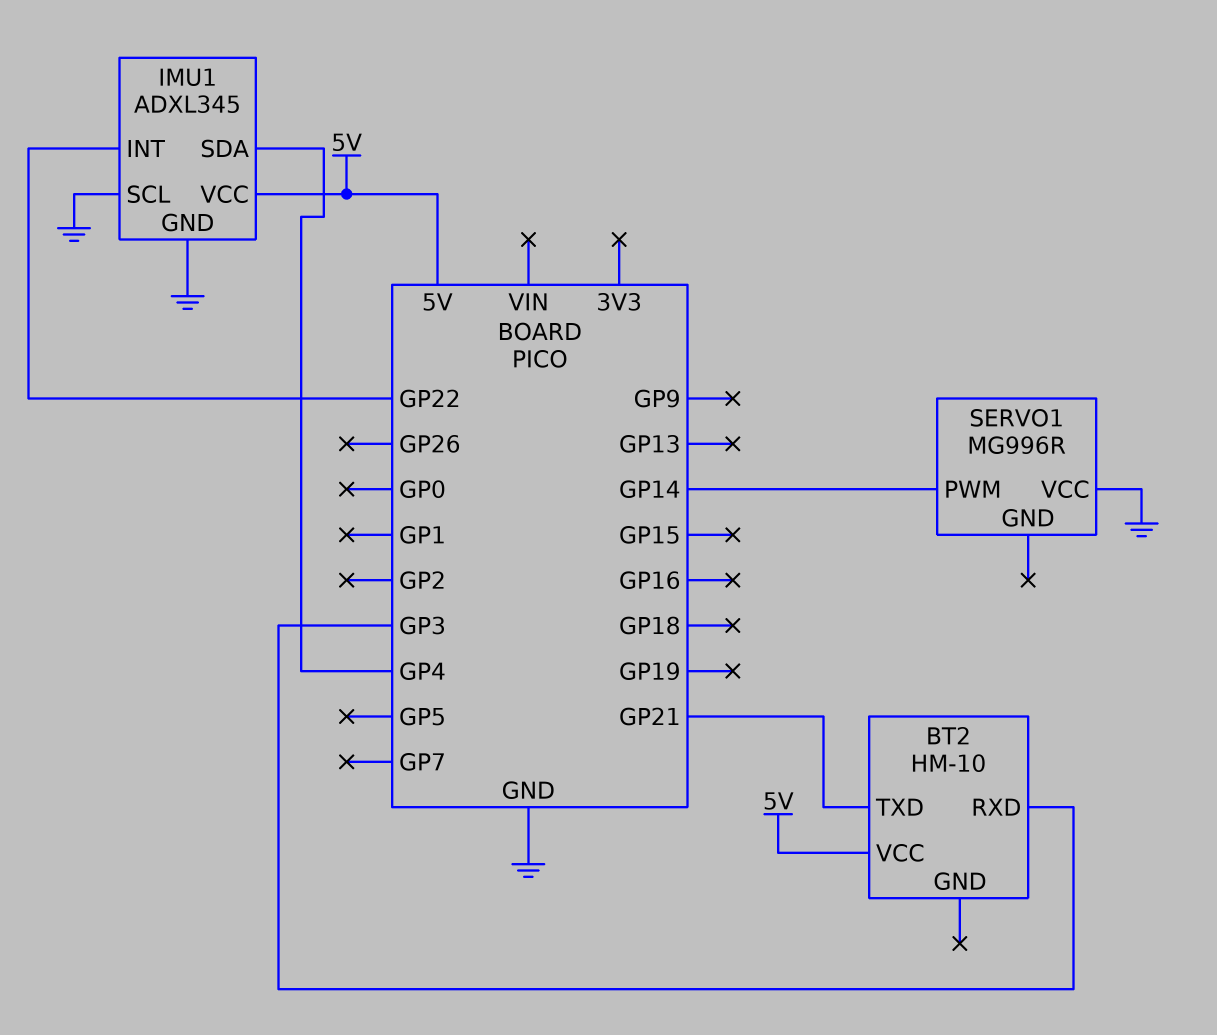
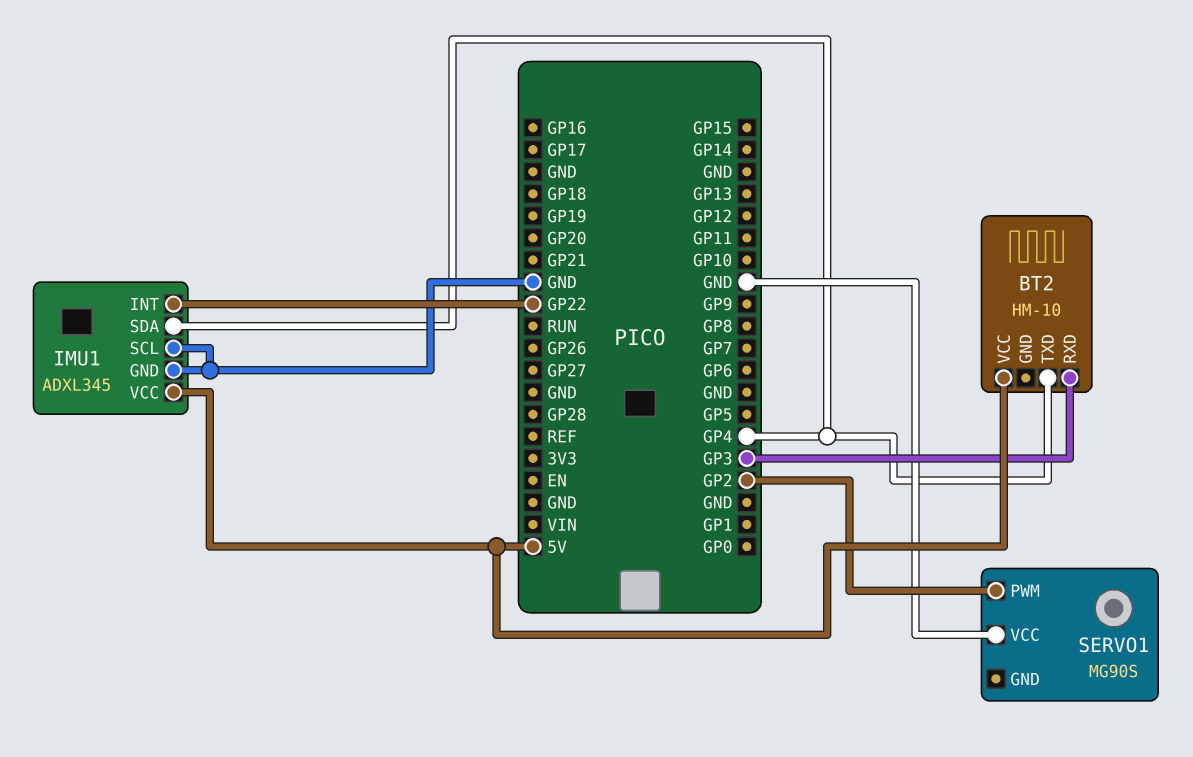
BT2 pin TXD: GP21 -> GP4
SERVO1: MG996R -> MG90S
SERVO1 pin PWM: GP14 -> GP2

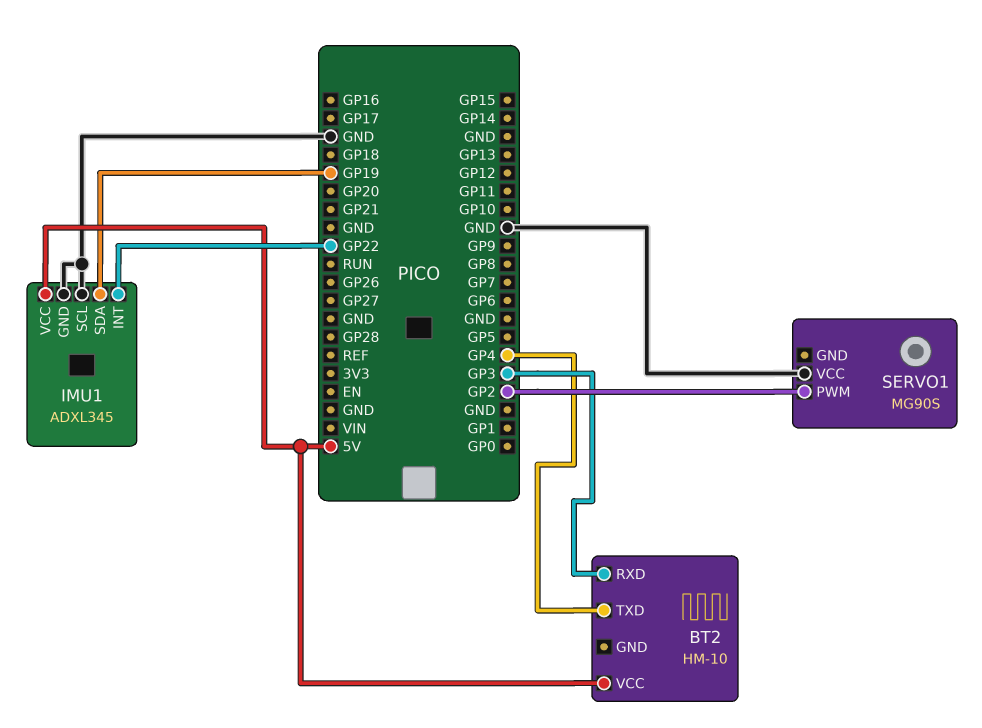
IMU1 pin SDA: GP4 -> GP19

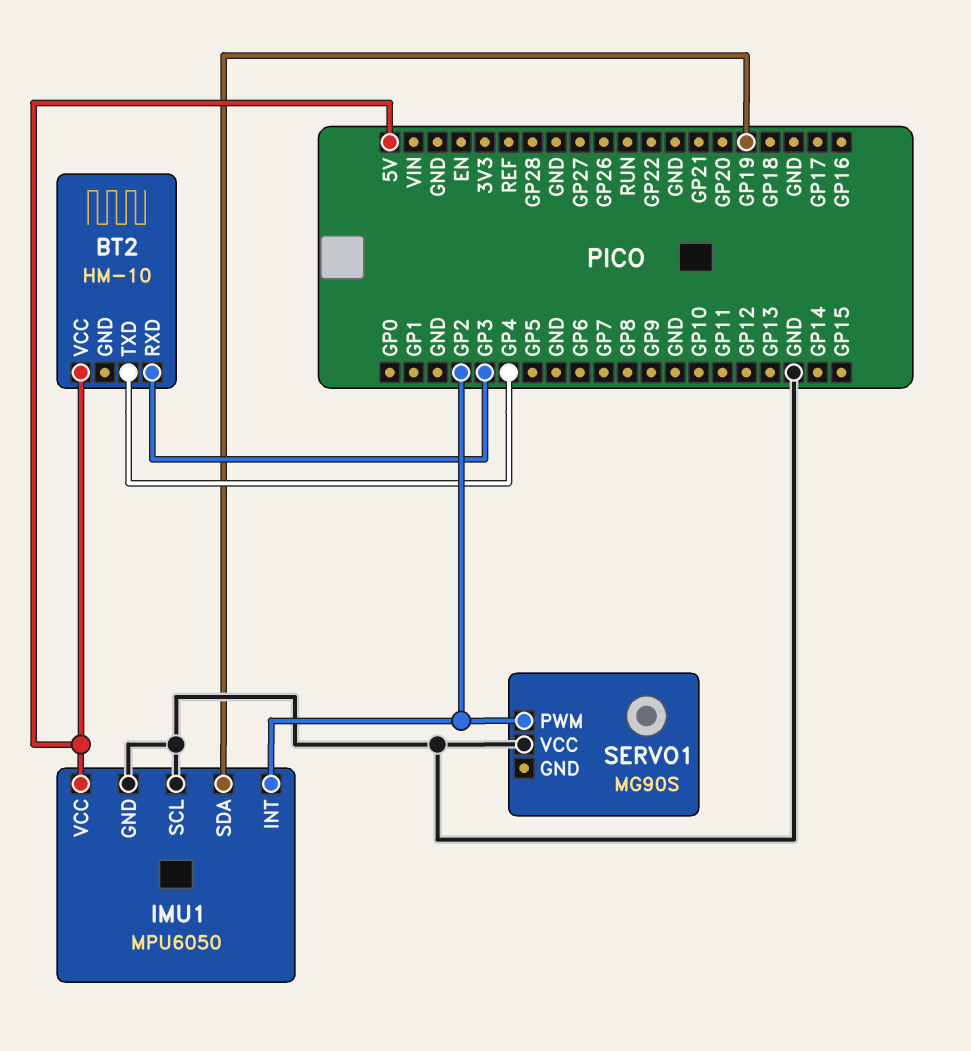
IMU1: ADXL345 -> MPU6050
IMU1 pin INT: GP22 -> GP2

